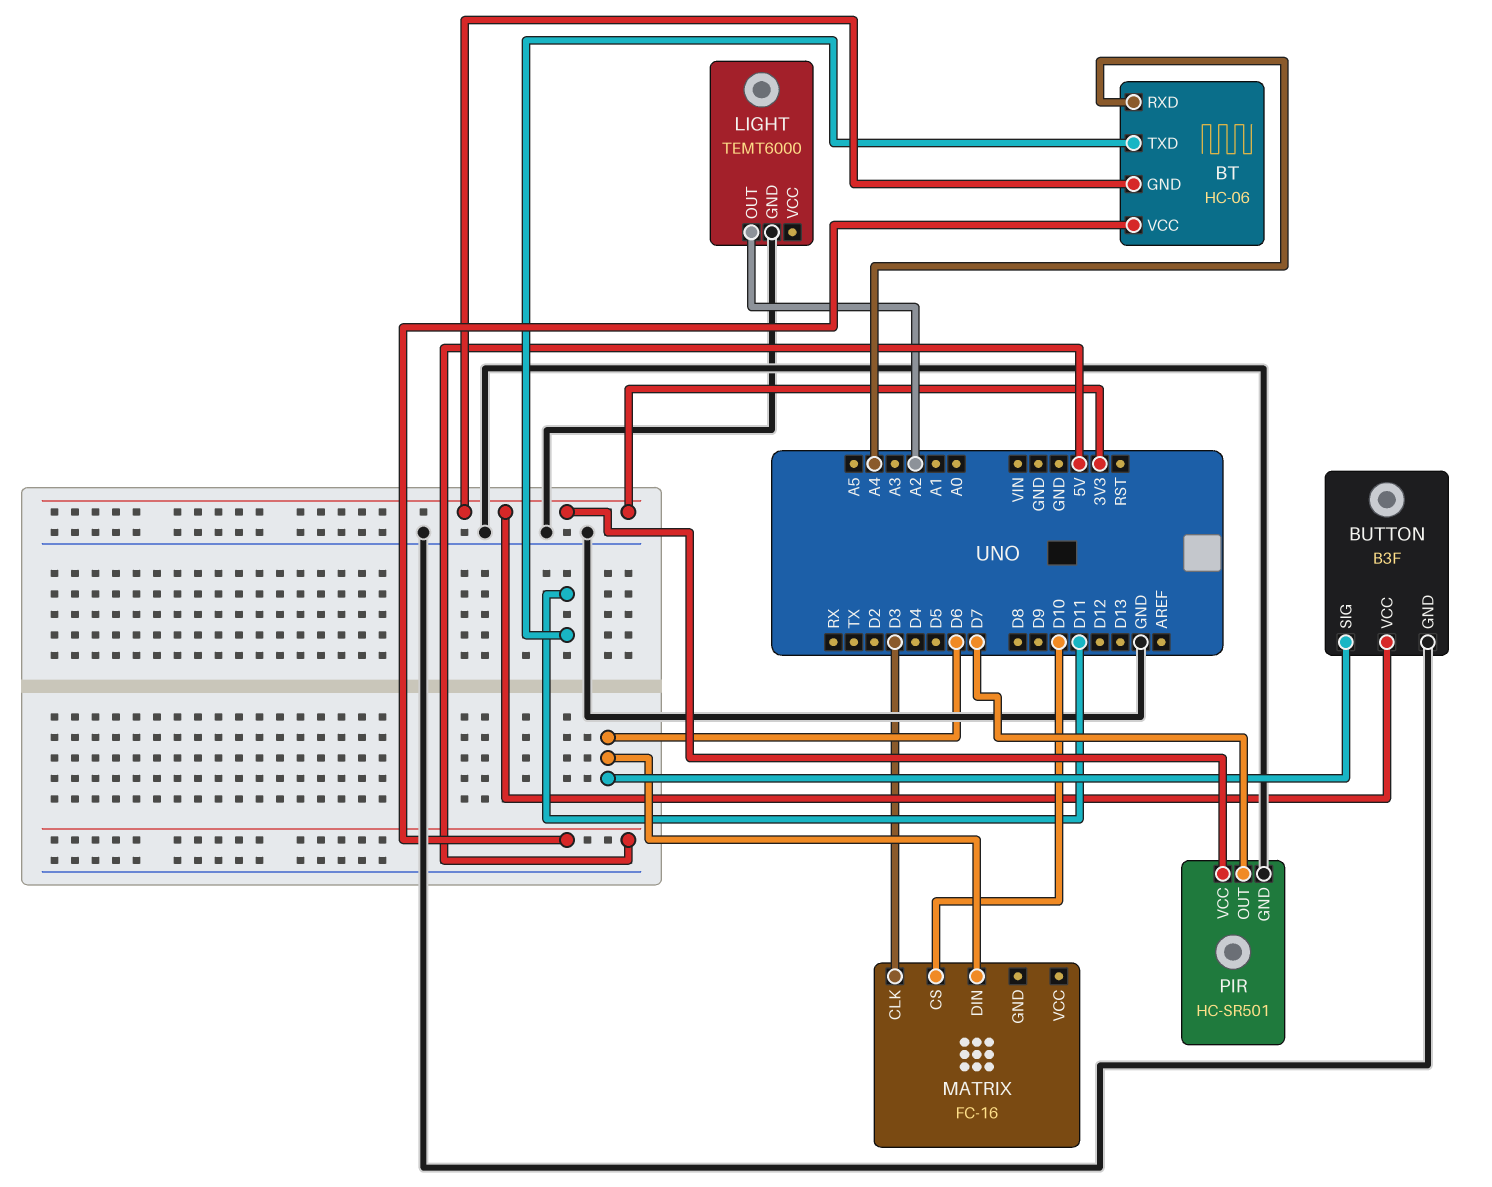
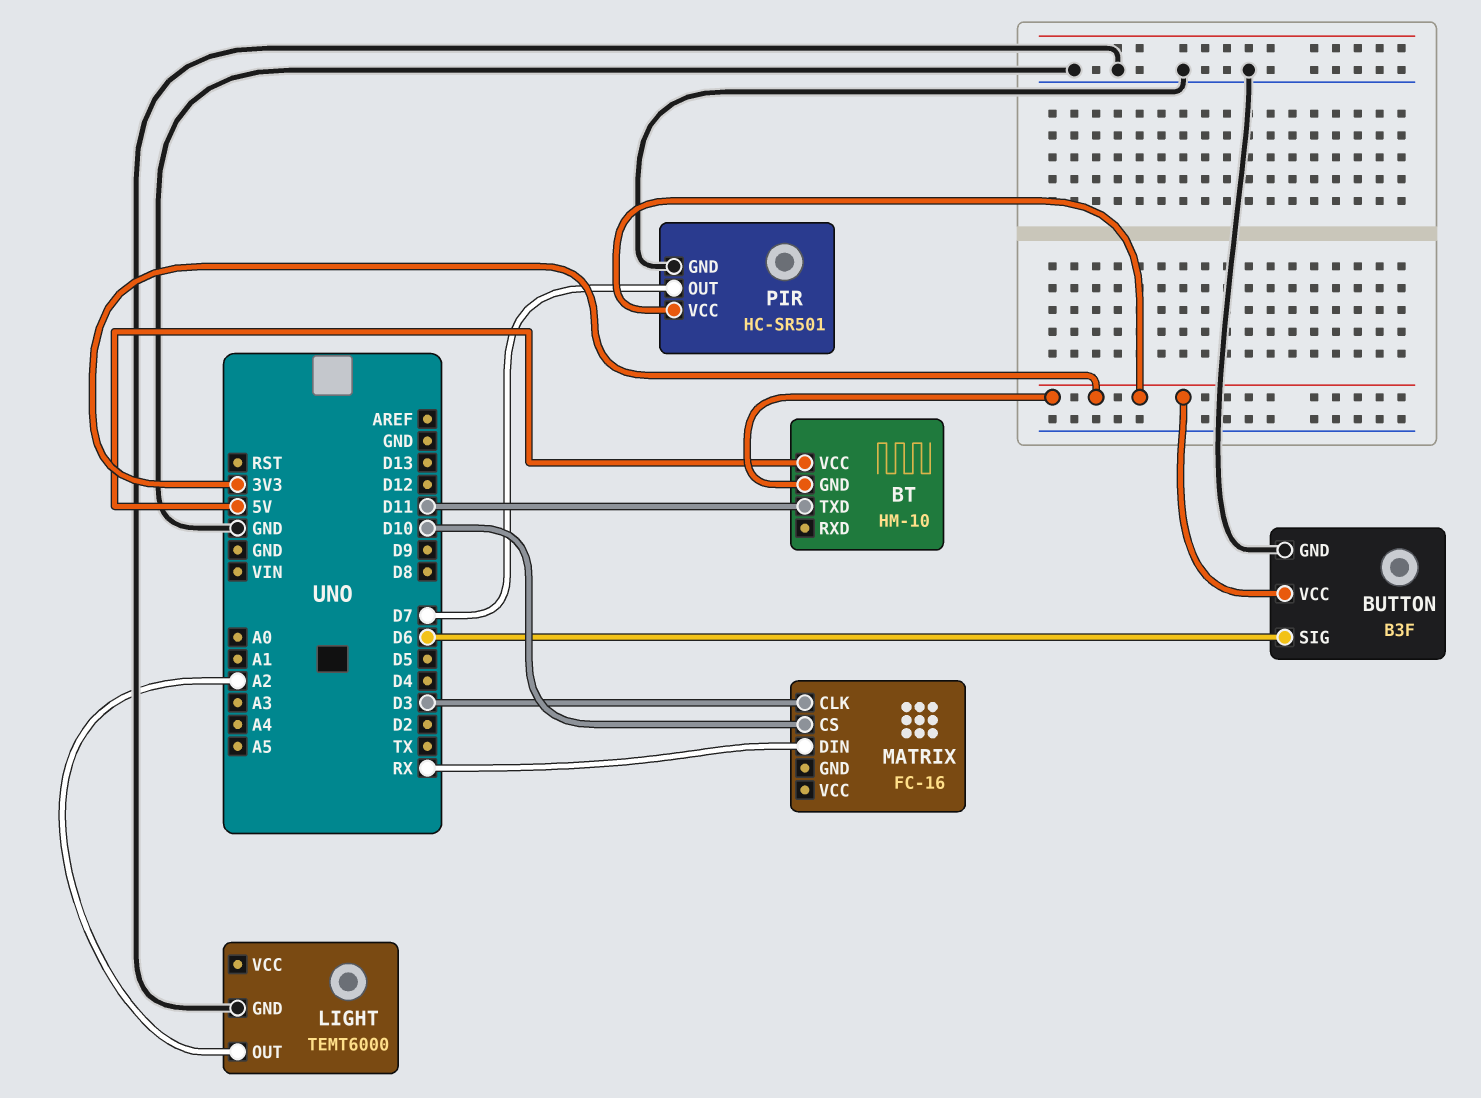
BT: HC-06 -> HM-10
BT pin RXD: A4 -> none
MATRIX pin DIN: D6 -> RX

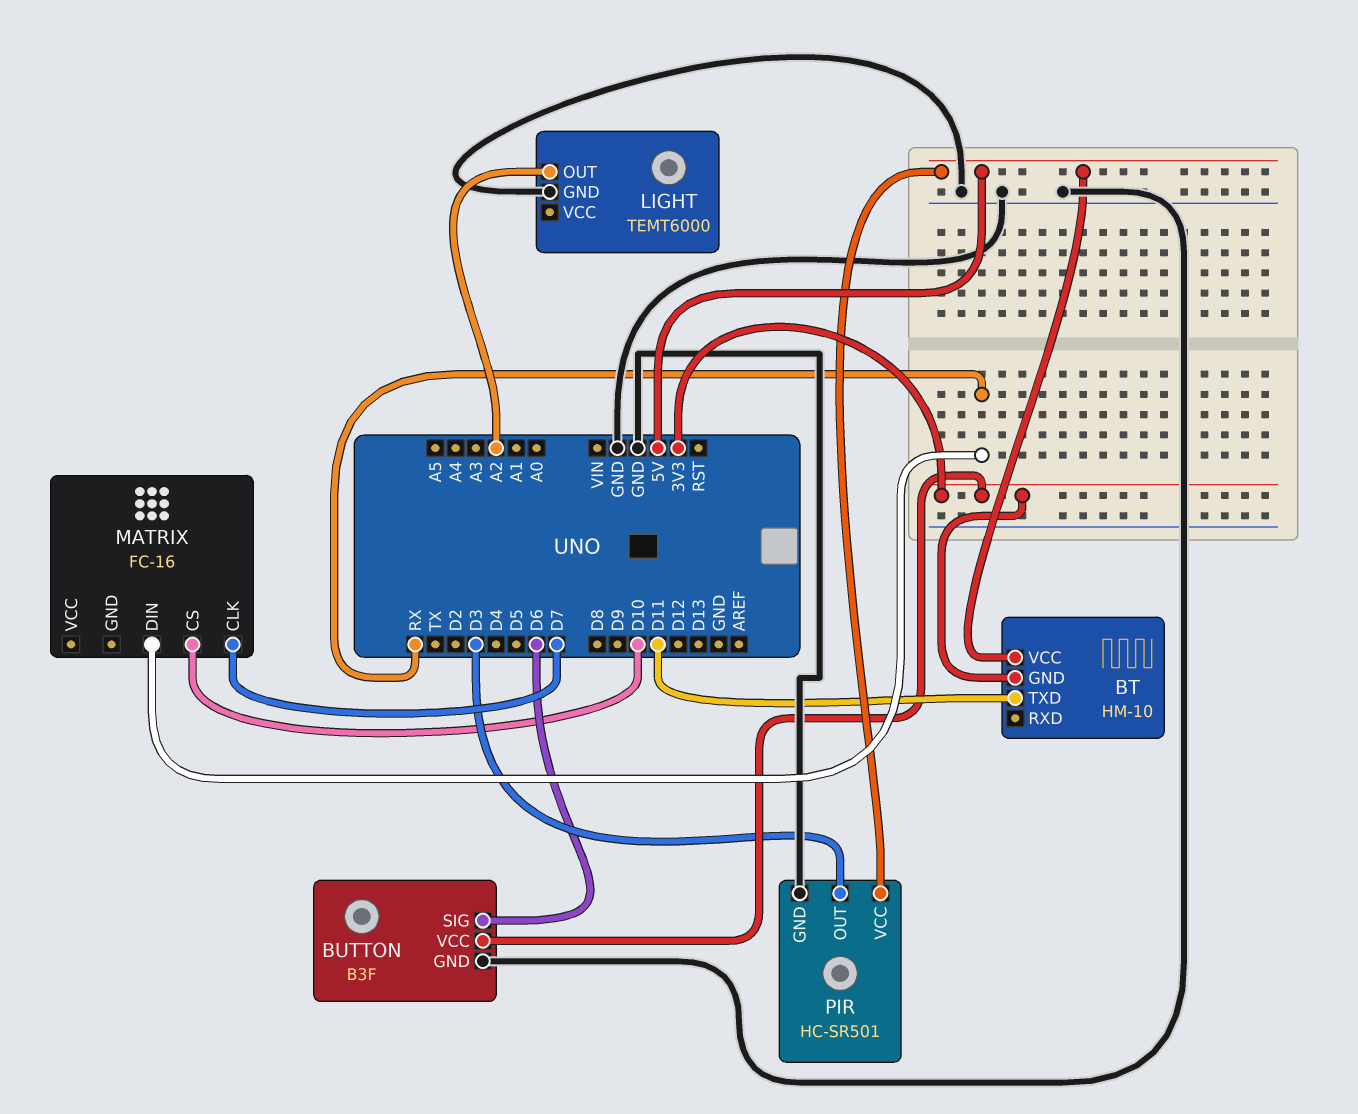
MATRIX pin CLK: D3 -> D7
PIR pin OUT: D7 -> D3
PIR pin VCC: 3V3 -> 5V

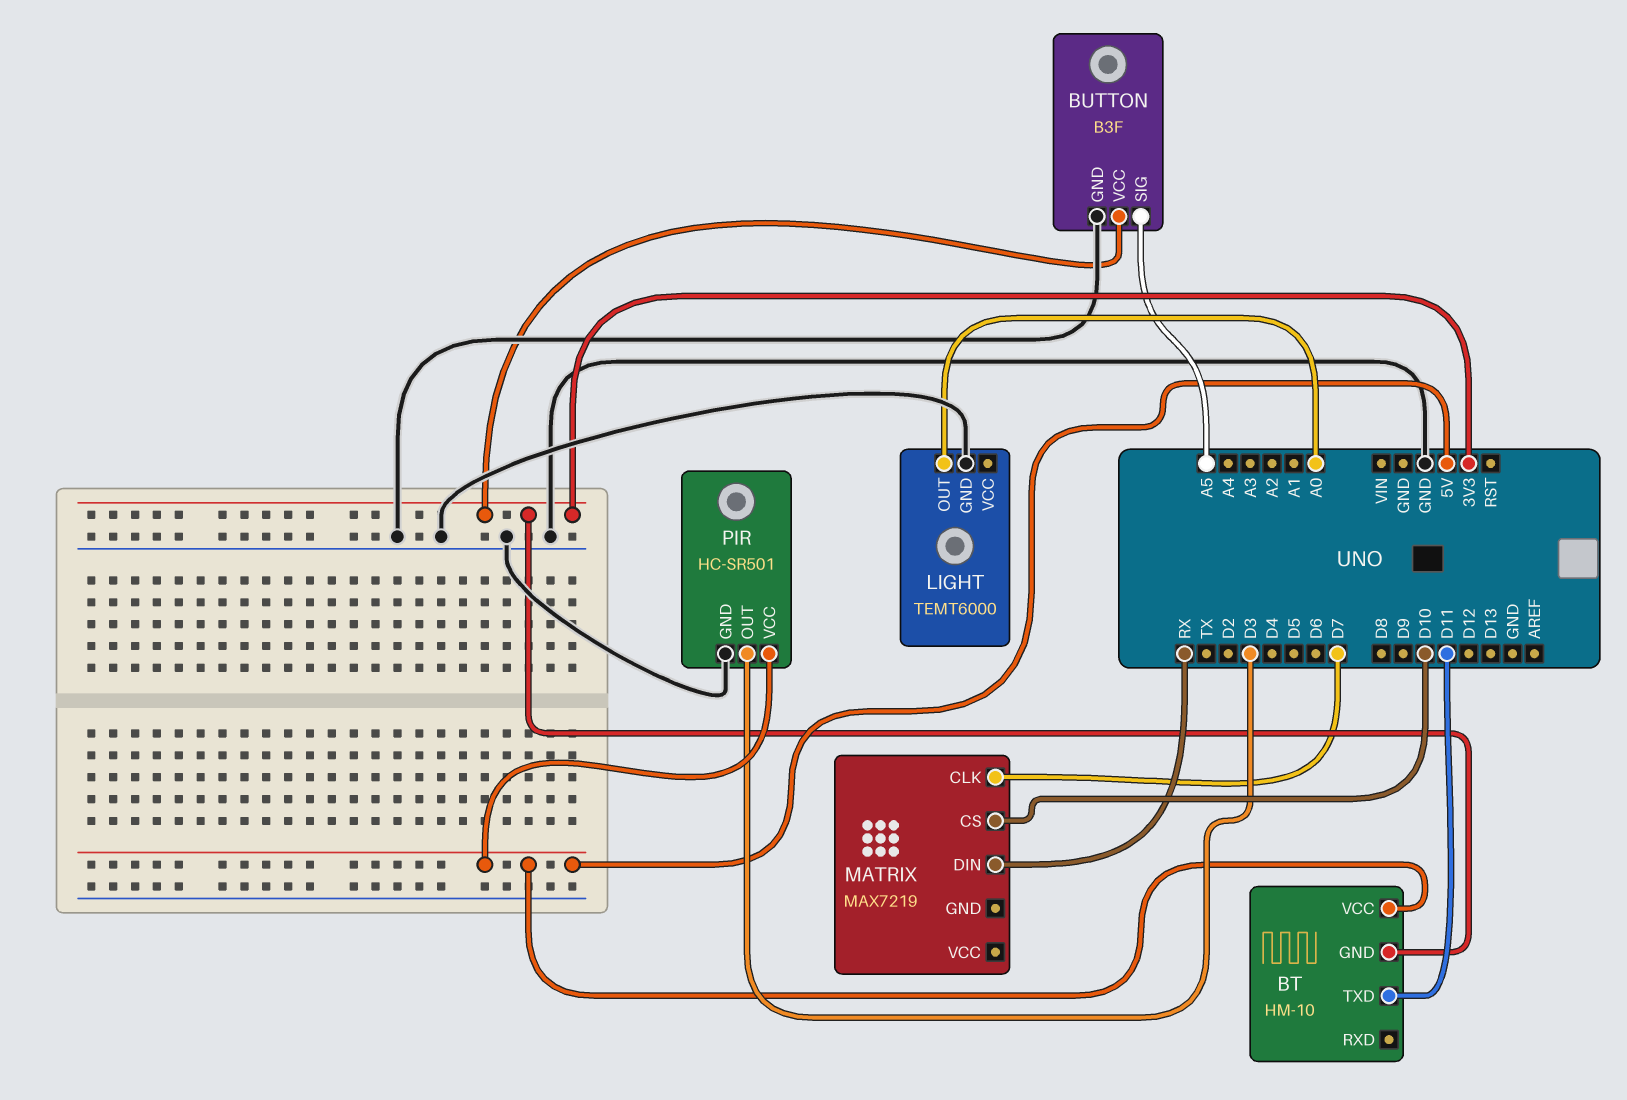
BUTTON pin SIG: D6 -> A5
LIGHT pin OUT: A2 -> A0
MATRIX: FC-16 -> MAX7219

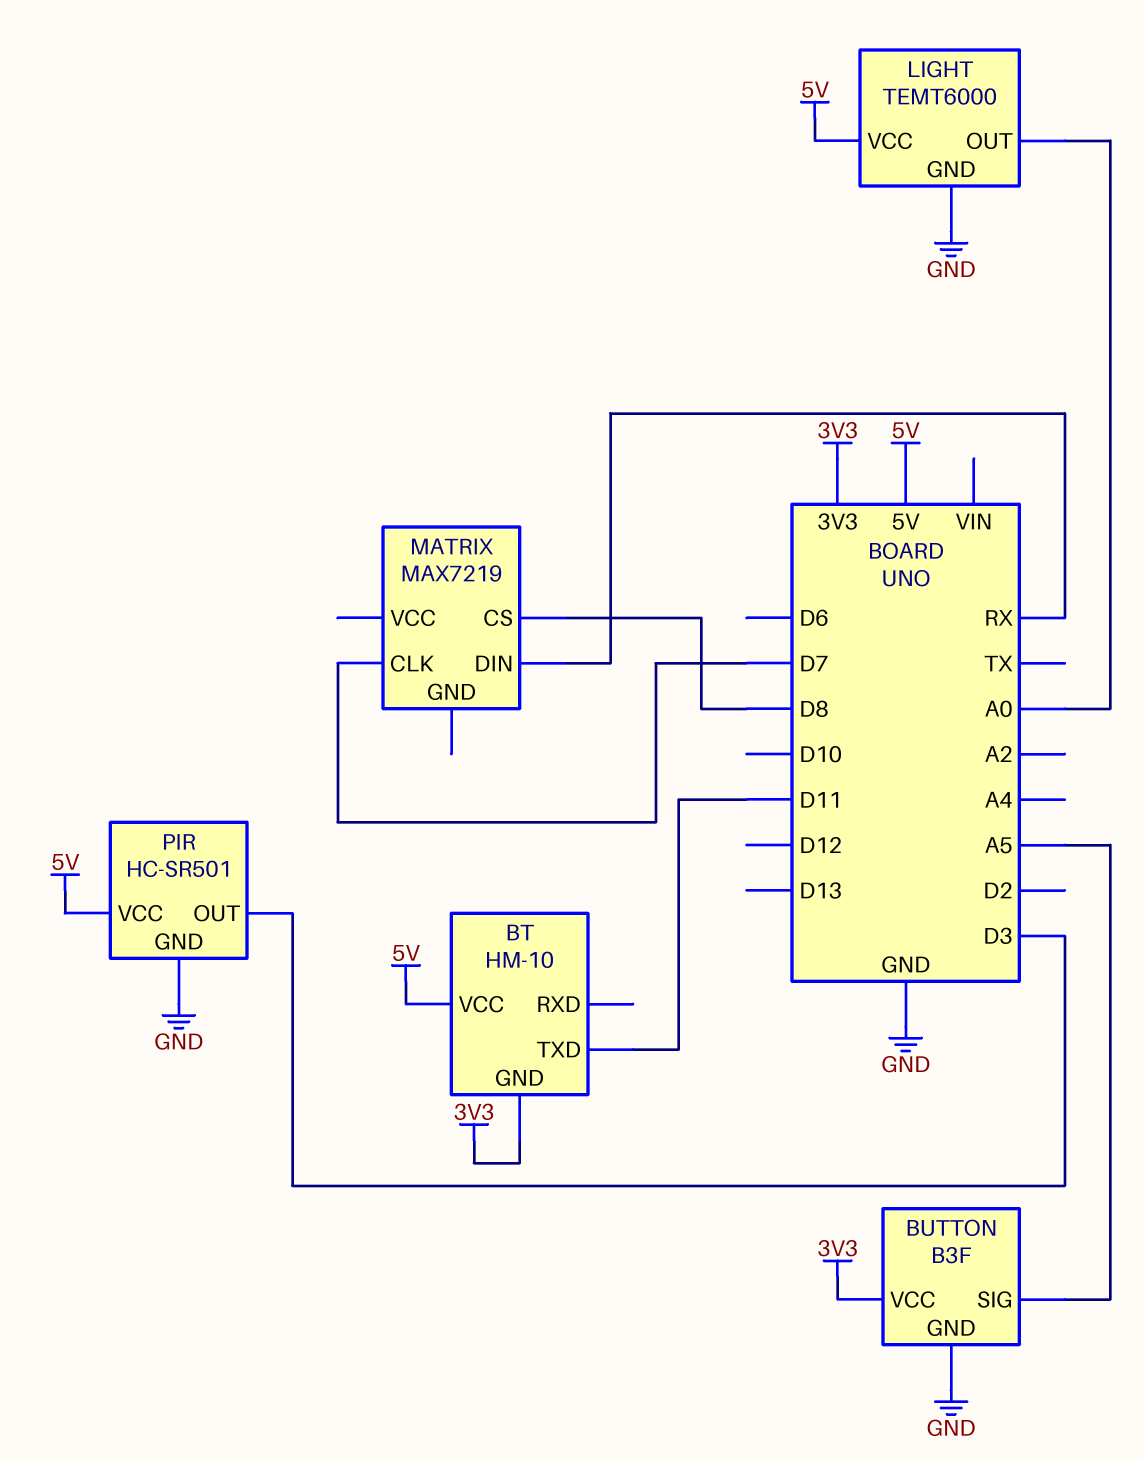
LIGHT pin VCC: none -> 5V
MATRIX pin CS: D10 -> D8

